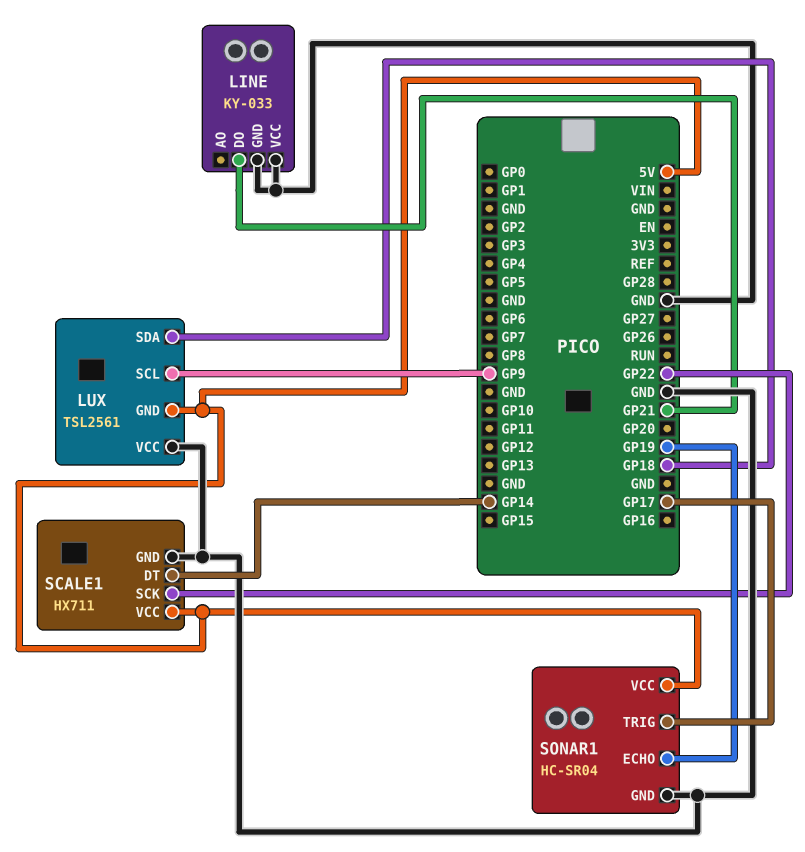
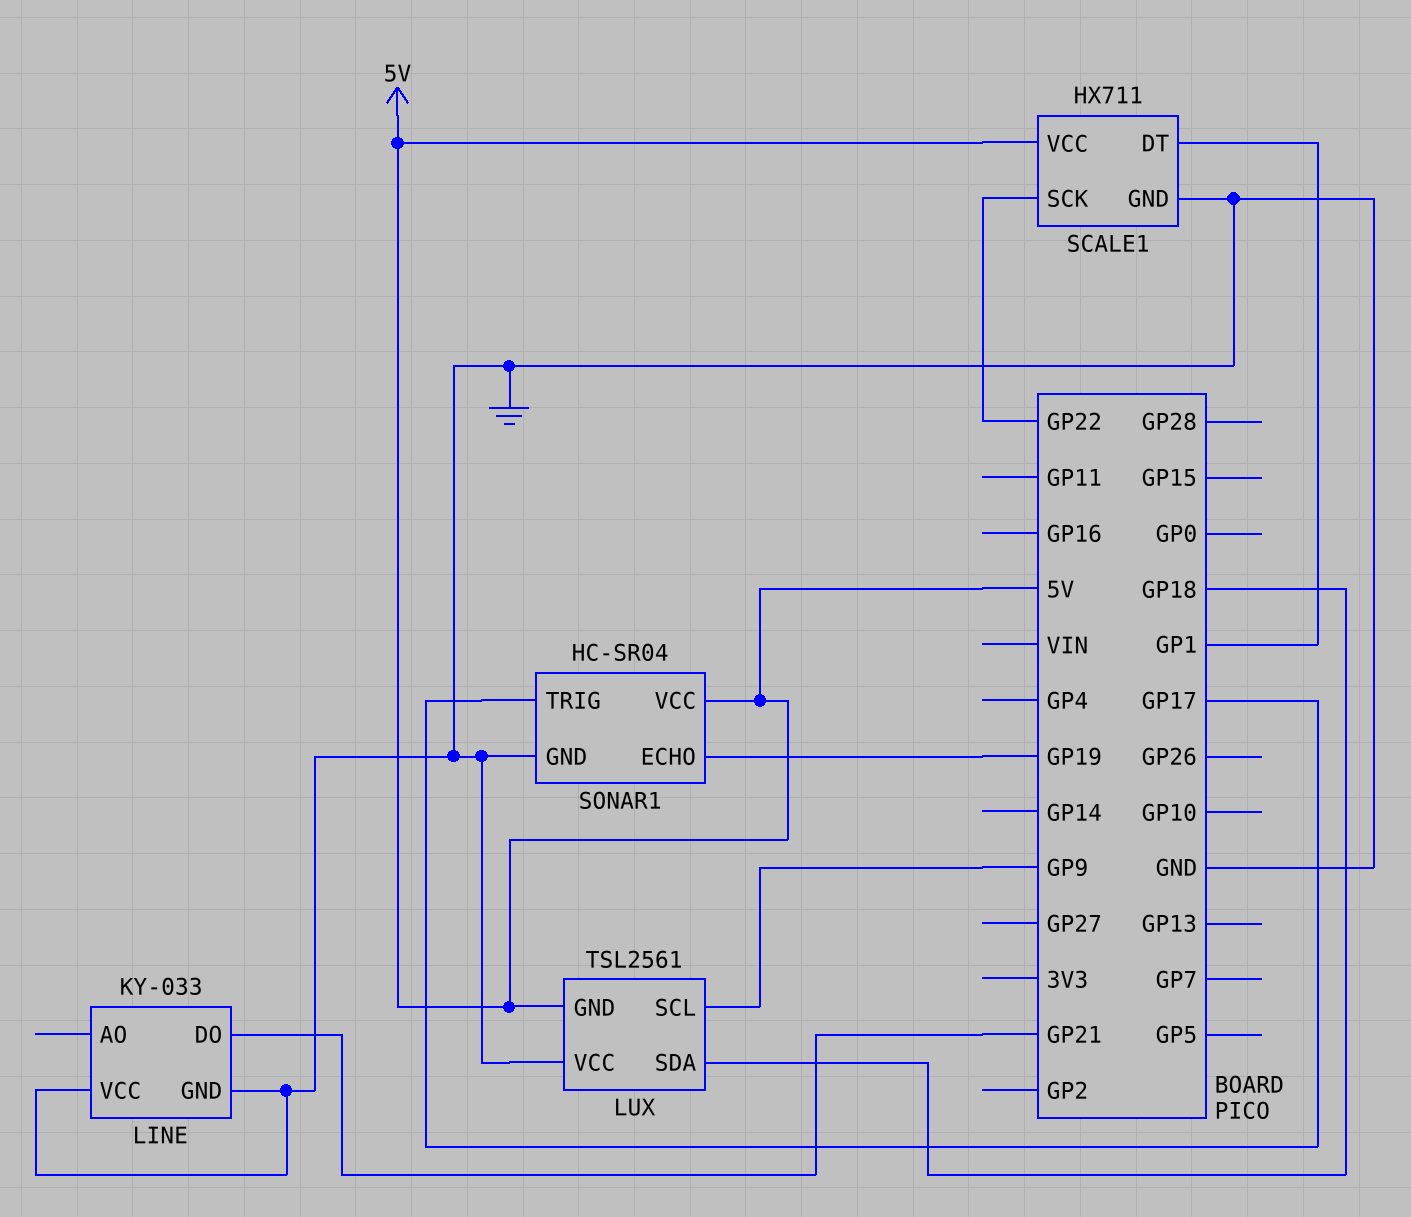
SCALE1 pin DT: GP14 -> GP1

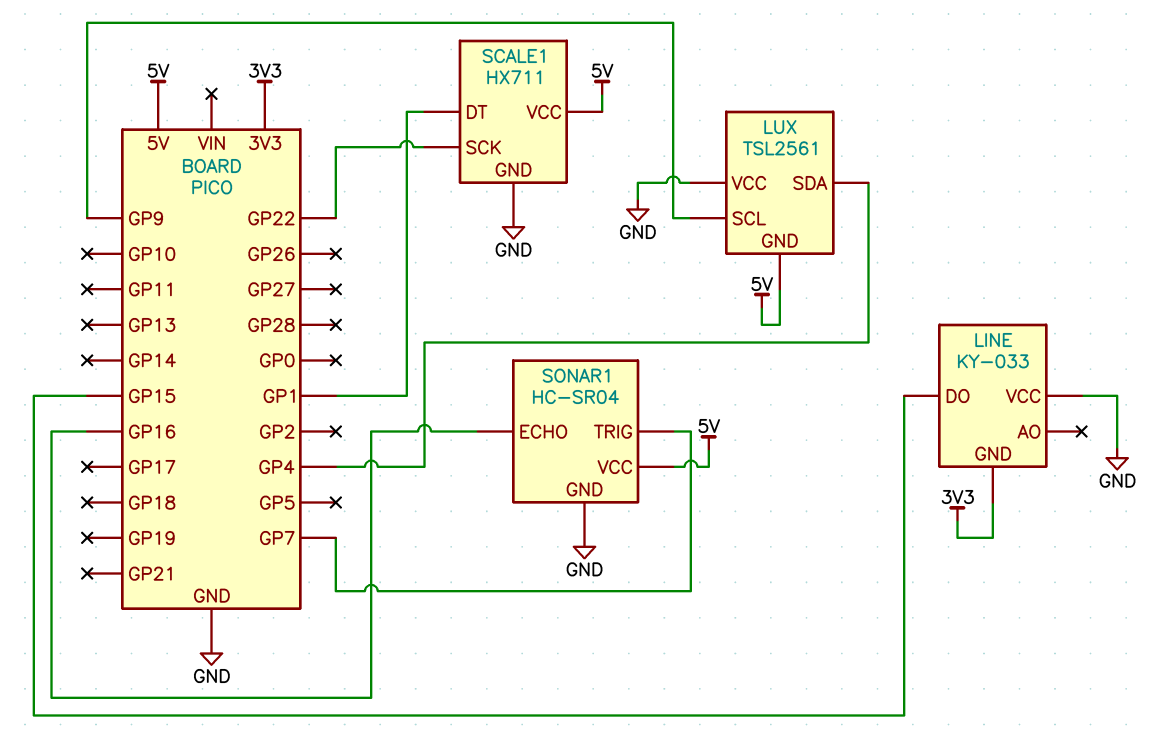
LINE pin DO: GP21 -> GP15
LINE pin GND: GND -> 3V3
LUX pin SDA: GP18 -> GP4
SONAR1 pin ECHO: GP19 -> GP16
SONAR1 pin TRIG: GP17 -> GP7

